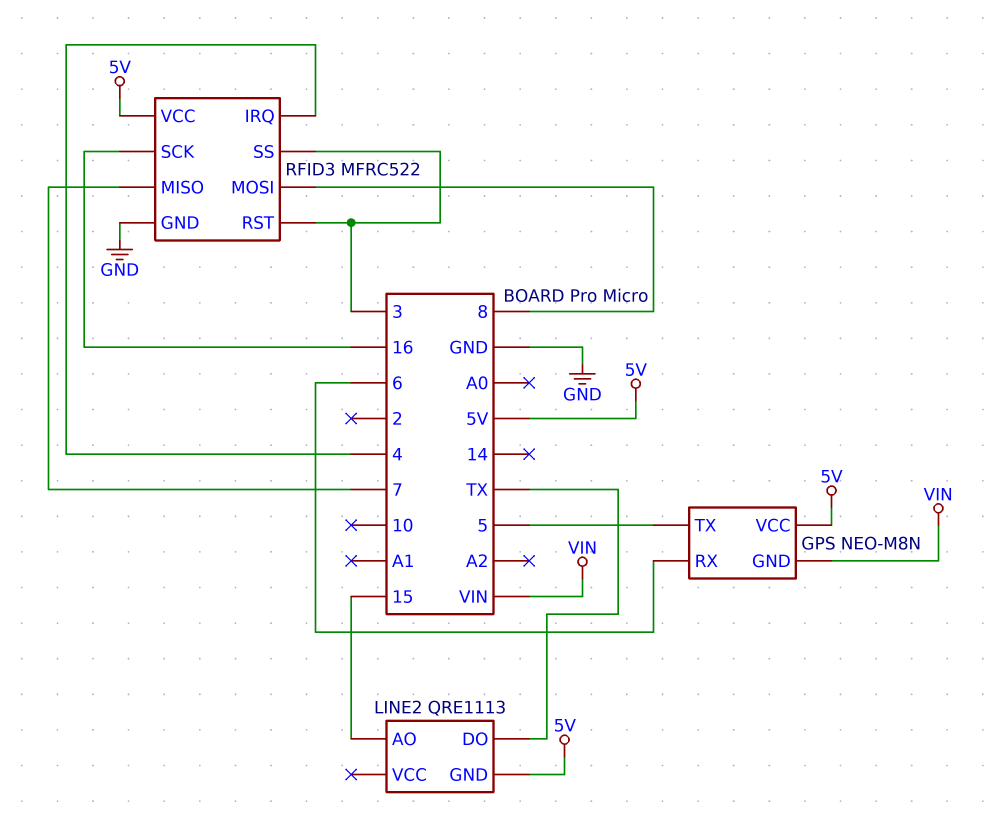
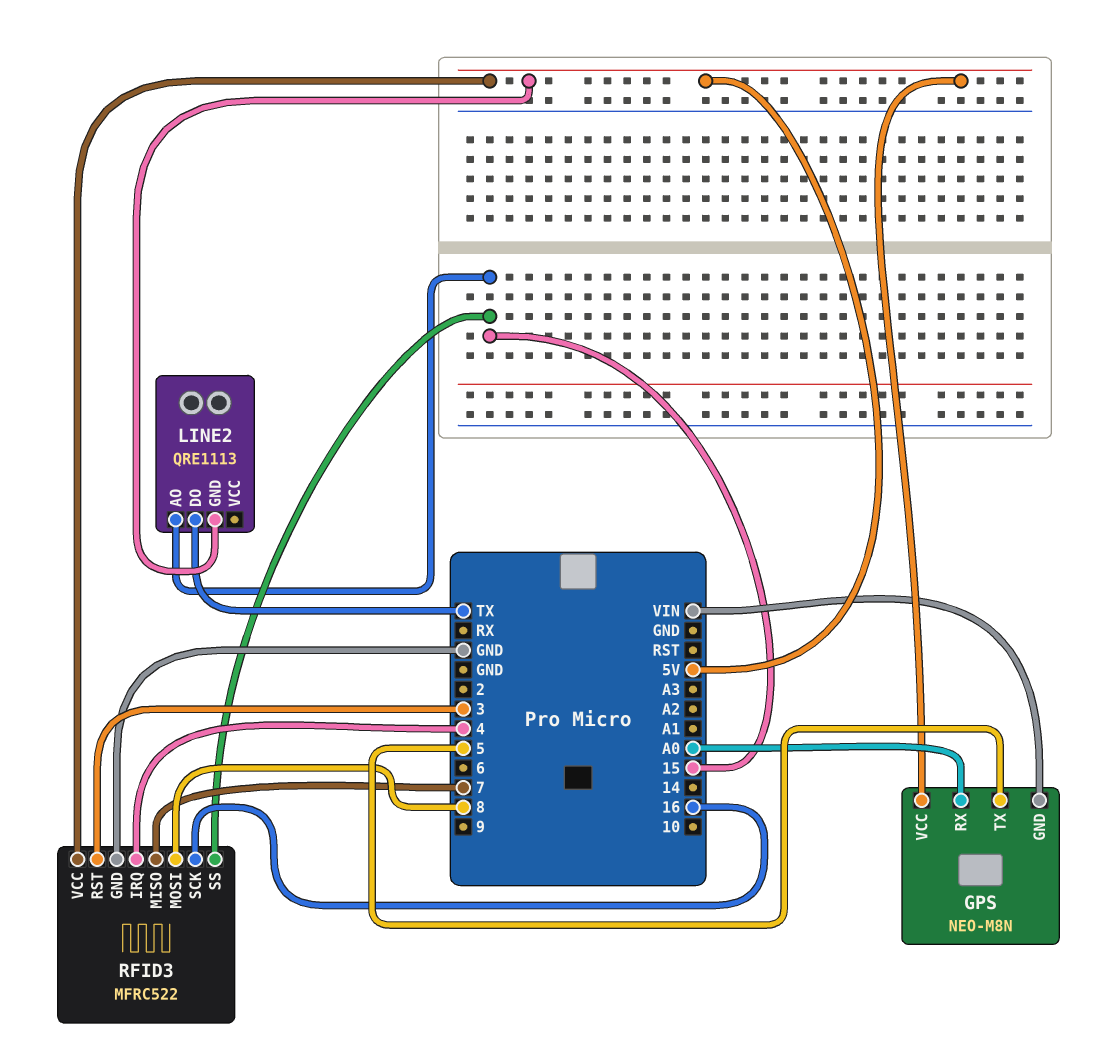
GPS pin RX: 6 -> A0
RFID3 pin SS: 3 -> 15

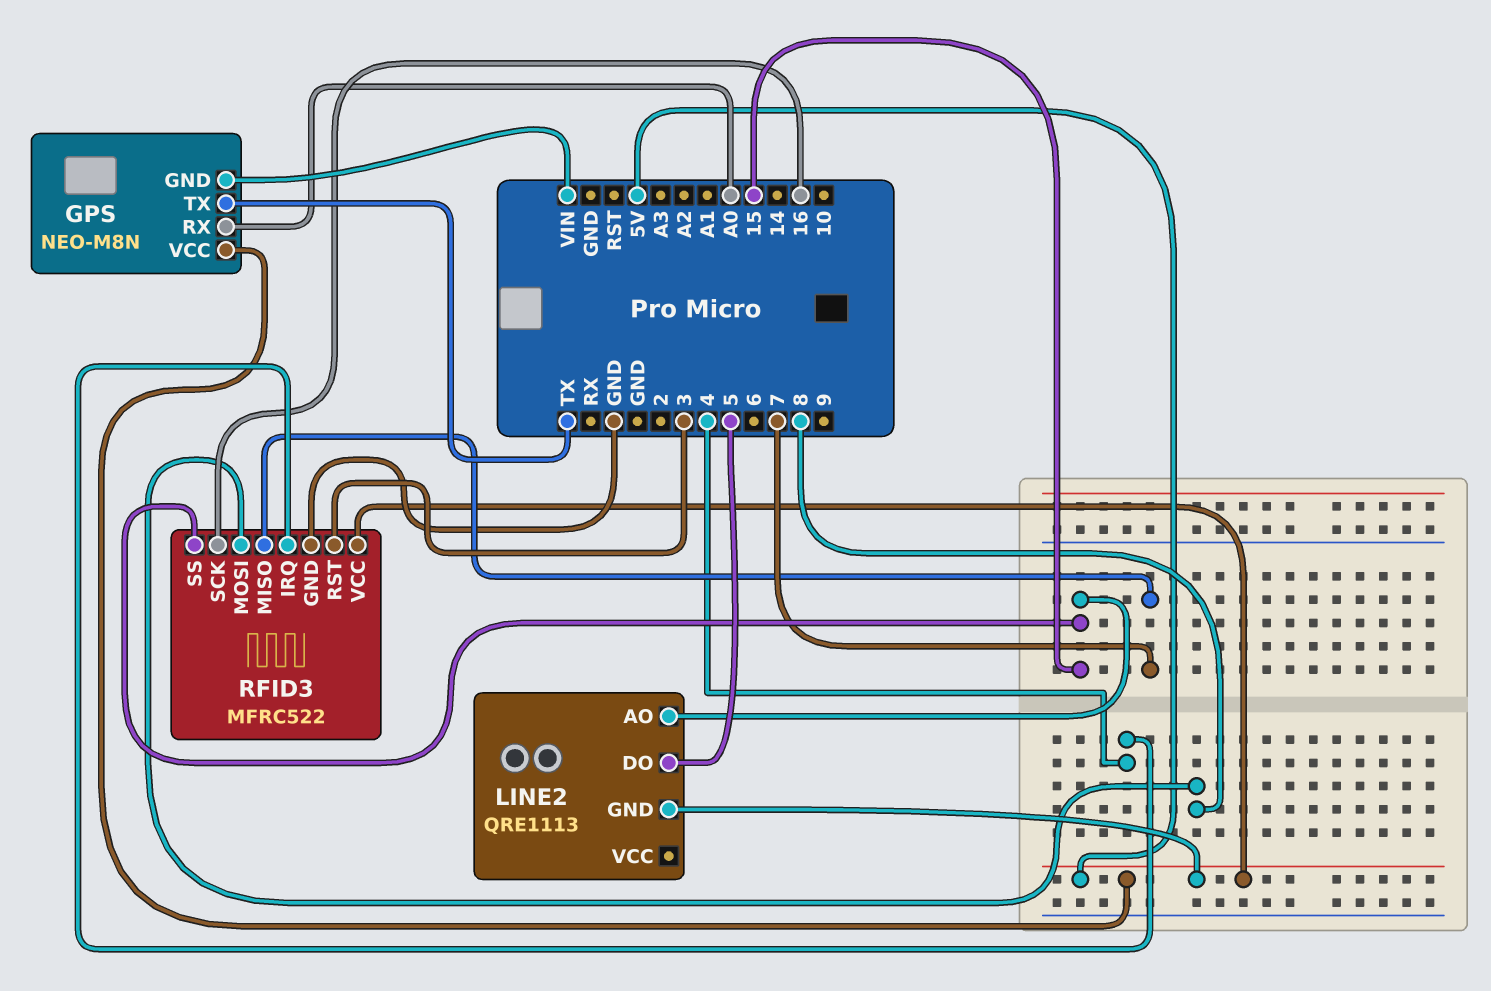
GPS pin TX: 5 -> TX
LINE2 pin DO: TX -> 5

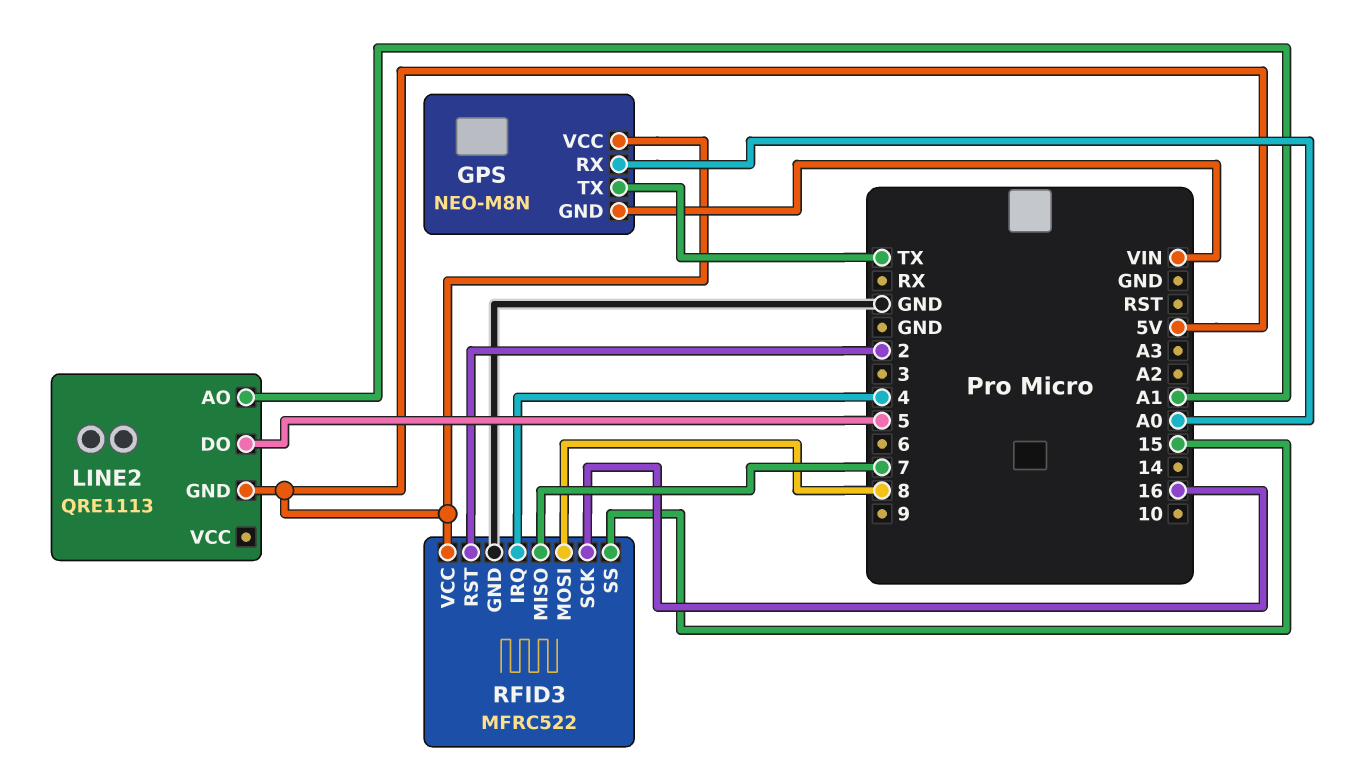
LINE2 pin AO: 15 -> A1
RFID3 pin RST: 3 -> 2

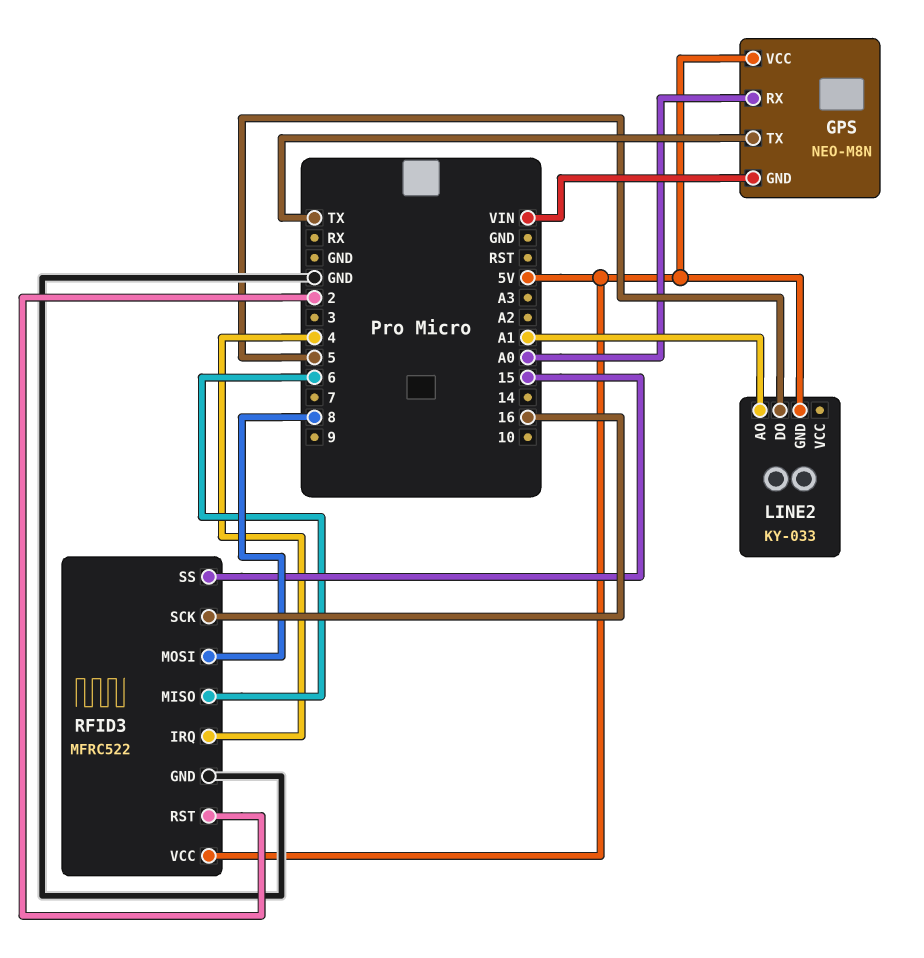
LINE2: QRE1113 -> KY-033
RFID3 pin MISO: 7 -> 6

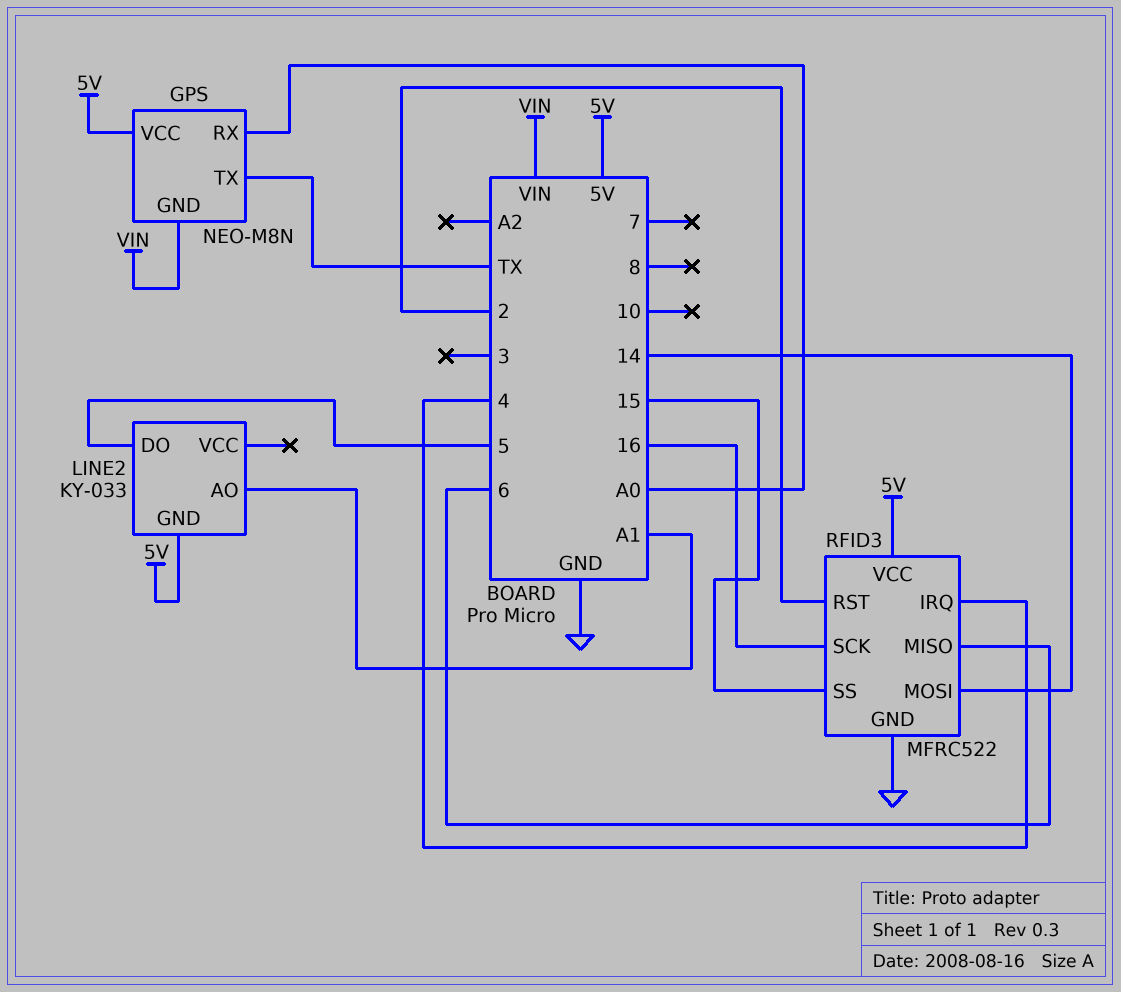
RFID3 pin MOSI: 8 -> 14

